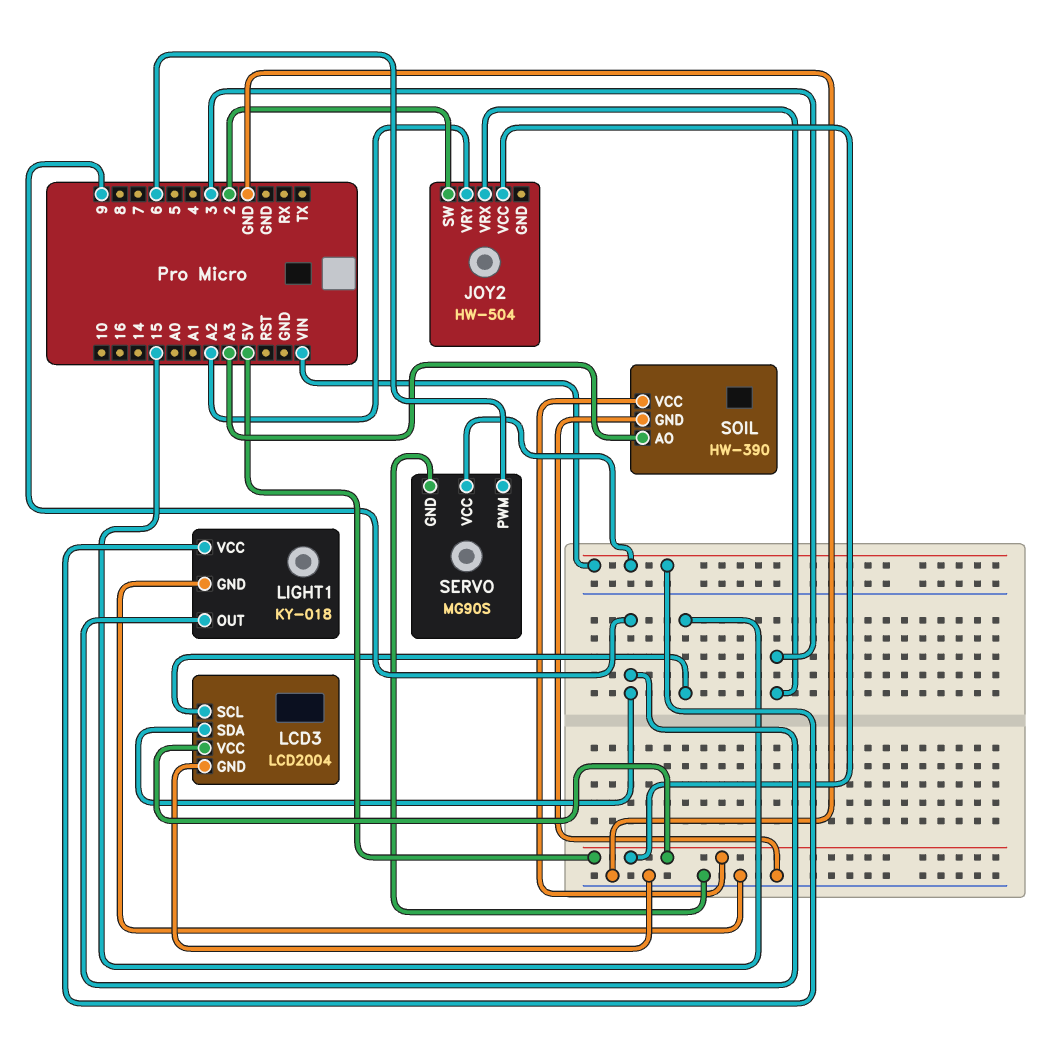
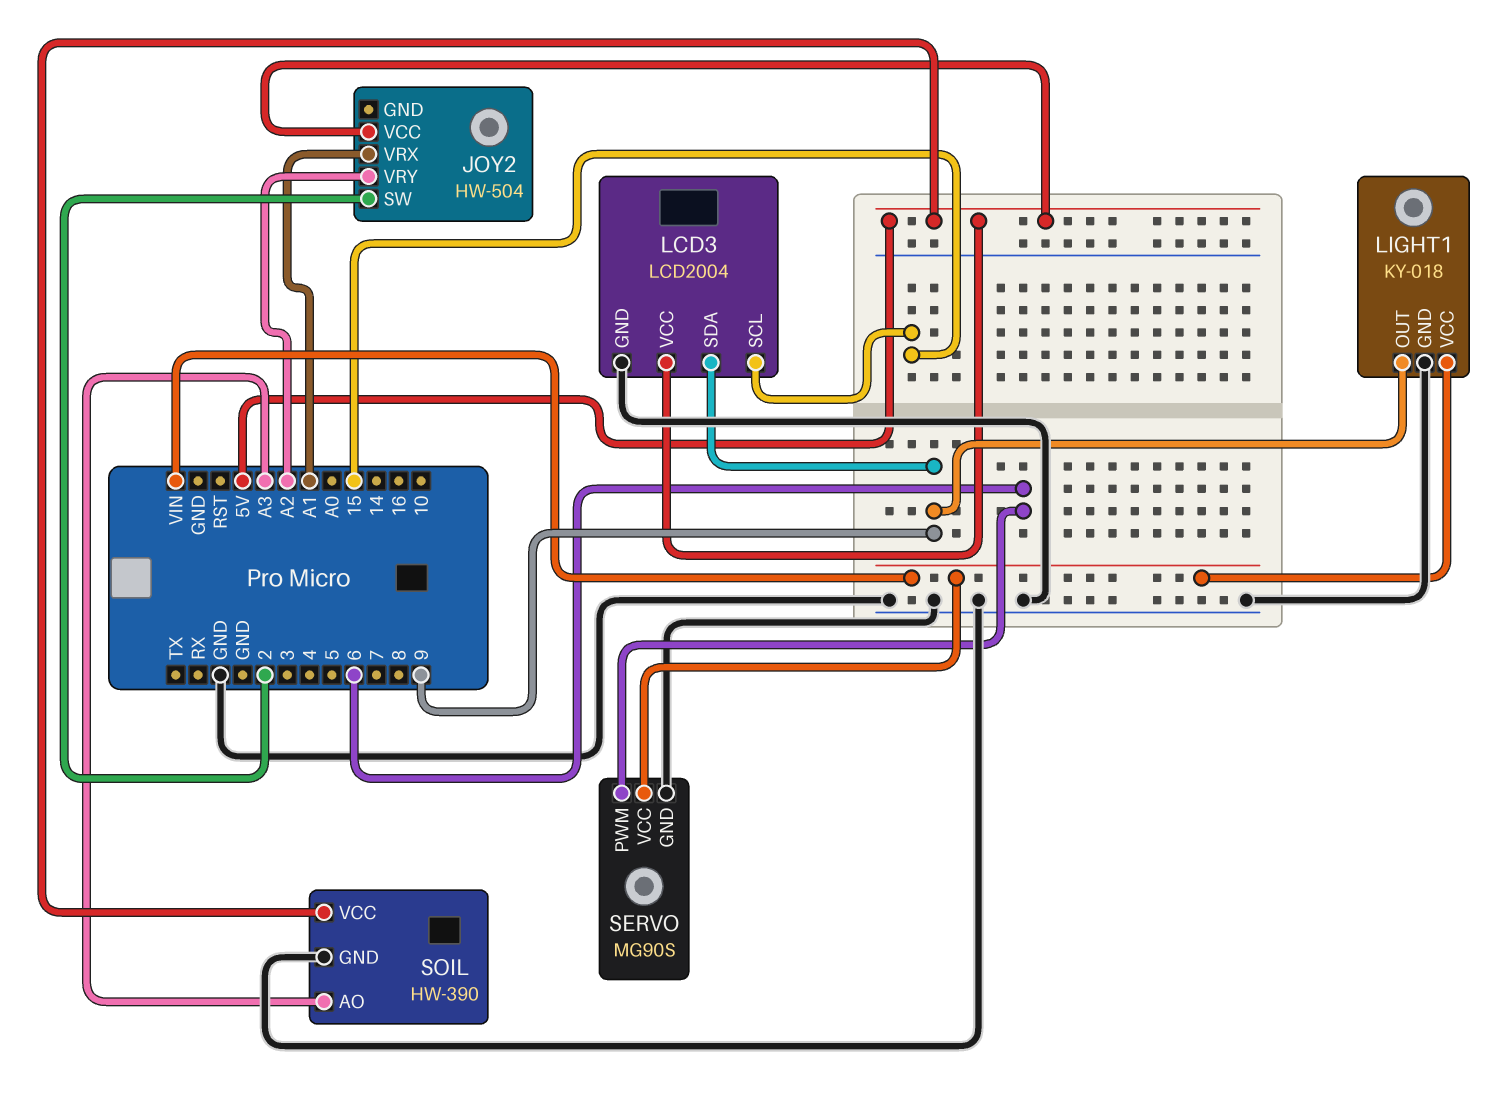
JOY2 pin VRX: 3 -> A1

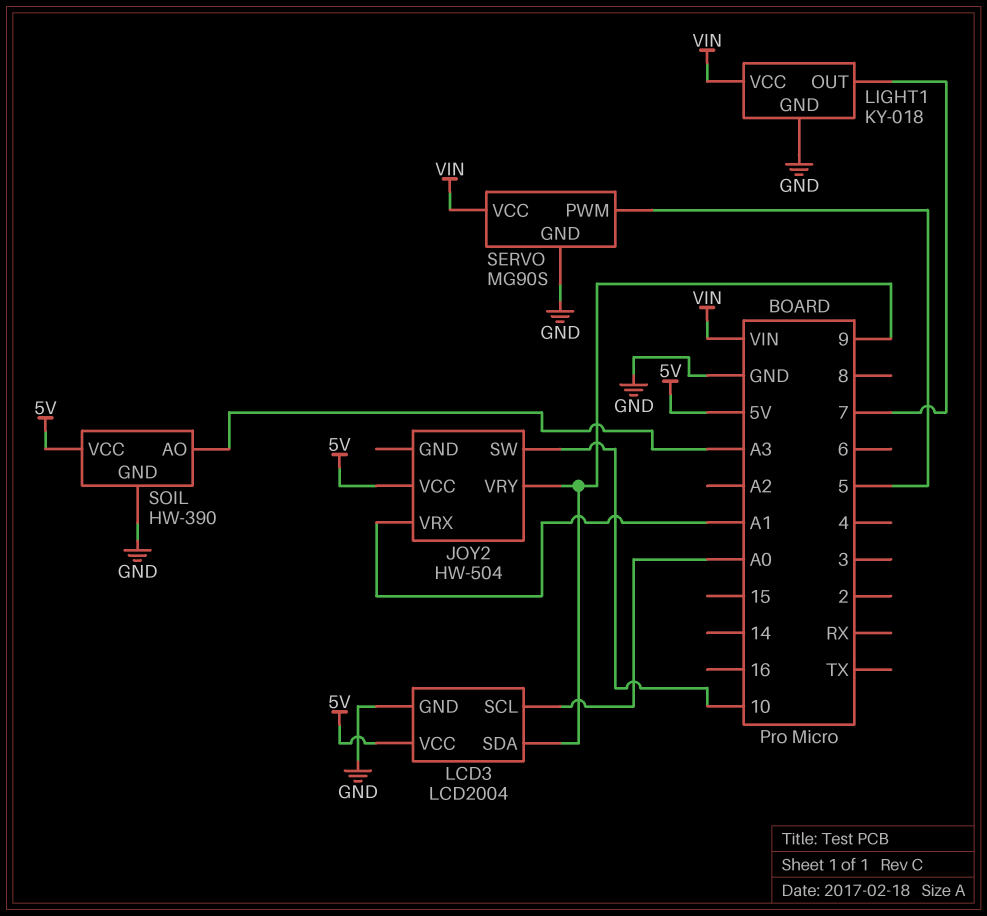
JOY2 pin SW: 2 -> 10
JOY2 pin VRY: A2 -> 9
LCD3 pin SCL: 15 -> A0
LIGHT1 pin OUT: 9 -> 7
SERVO pin PWM: 6 -> 5

